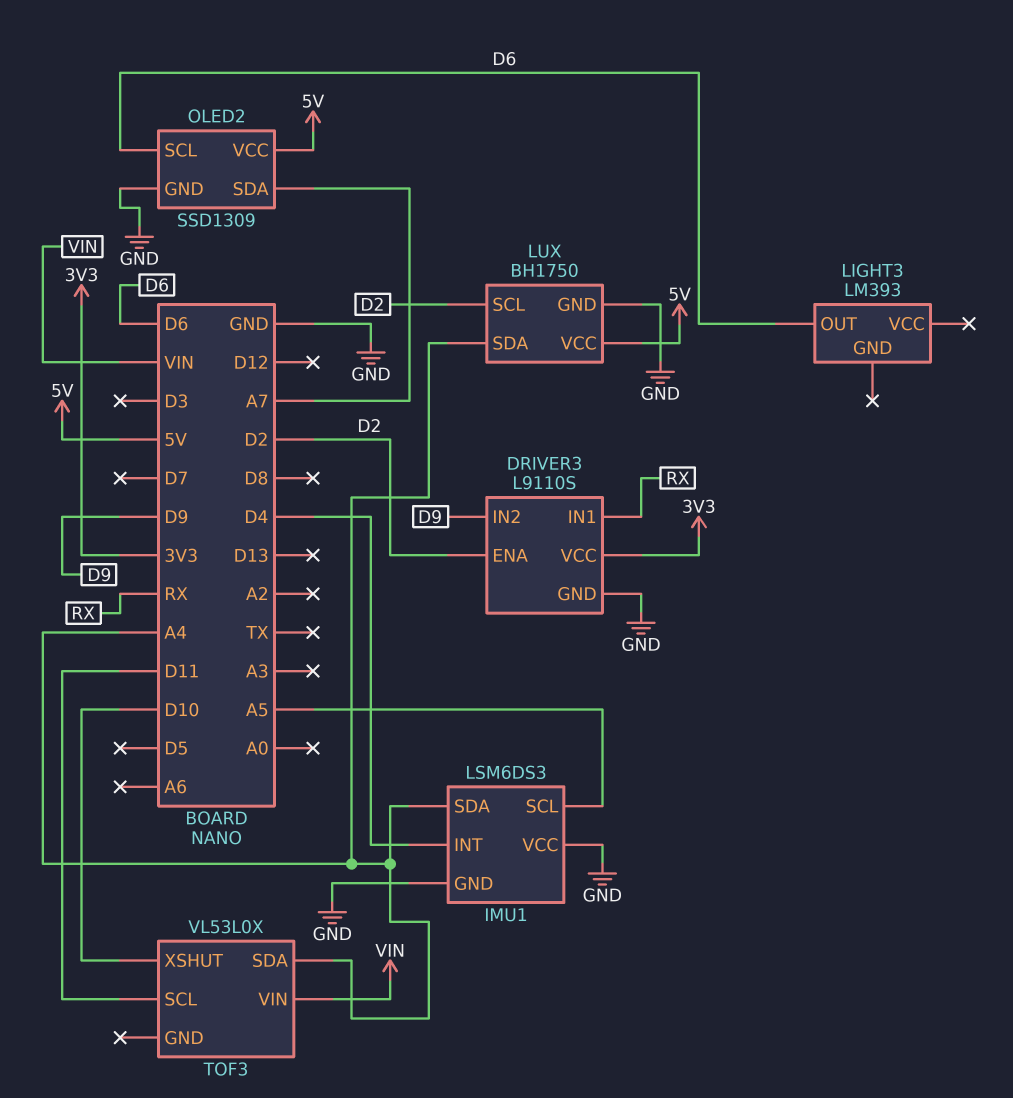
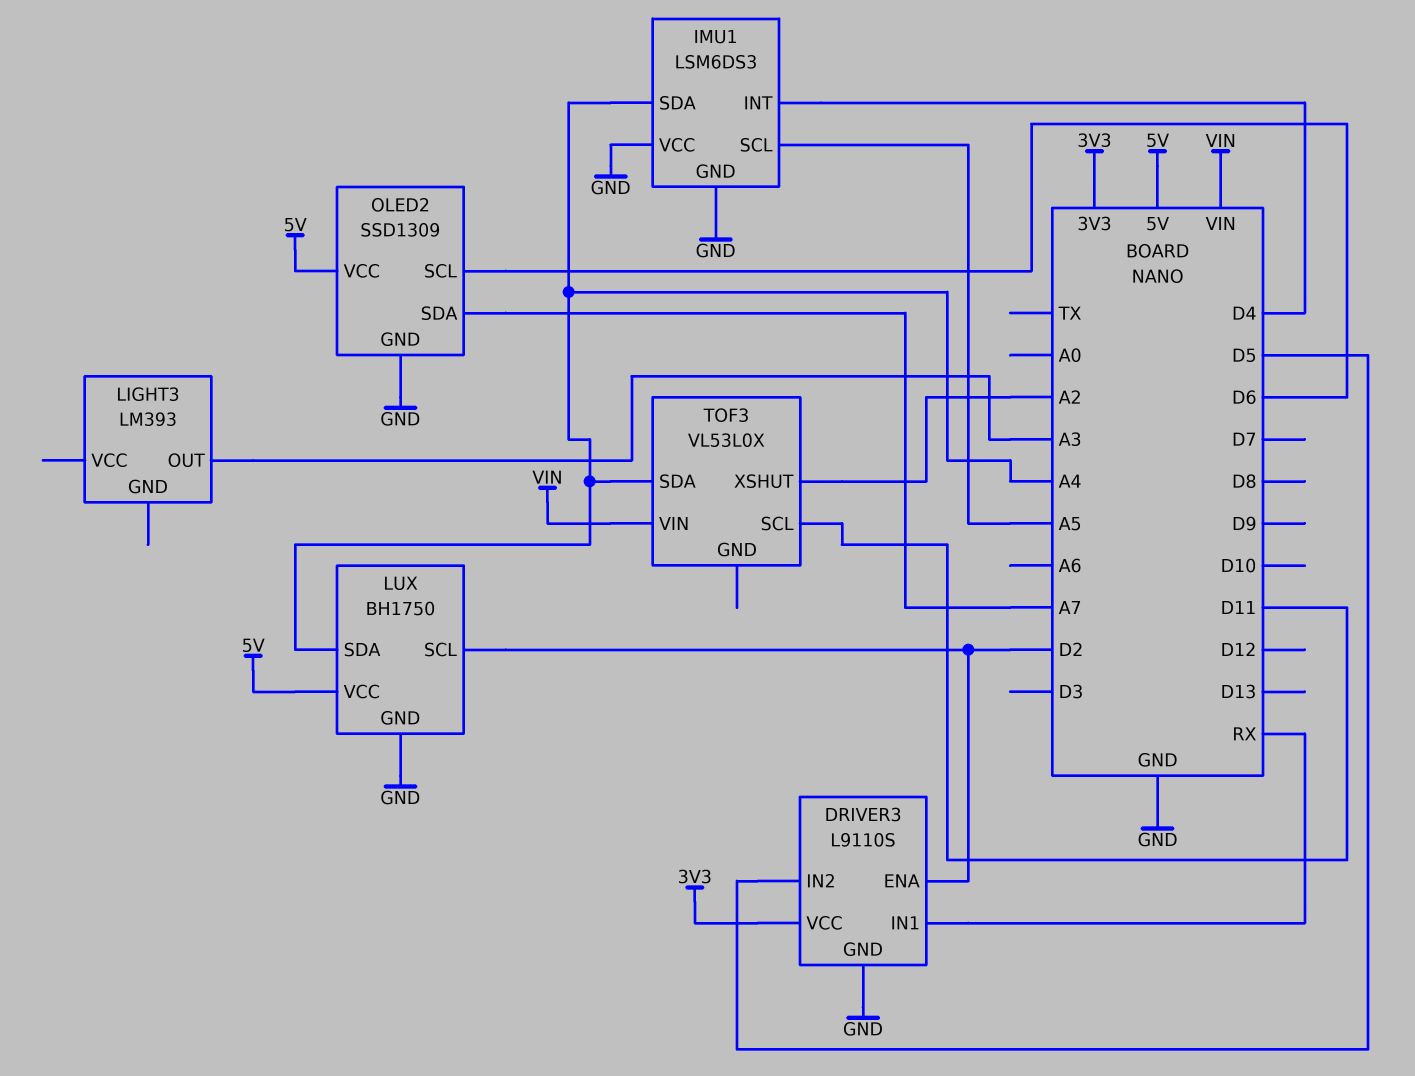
DRIVER3 pin IN2: D9 -> D5
LIGHT3 pin OUT: D6 -> A3
TOF3 pin XSHUT: D10 -> A2

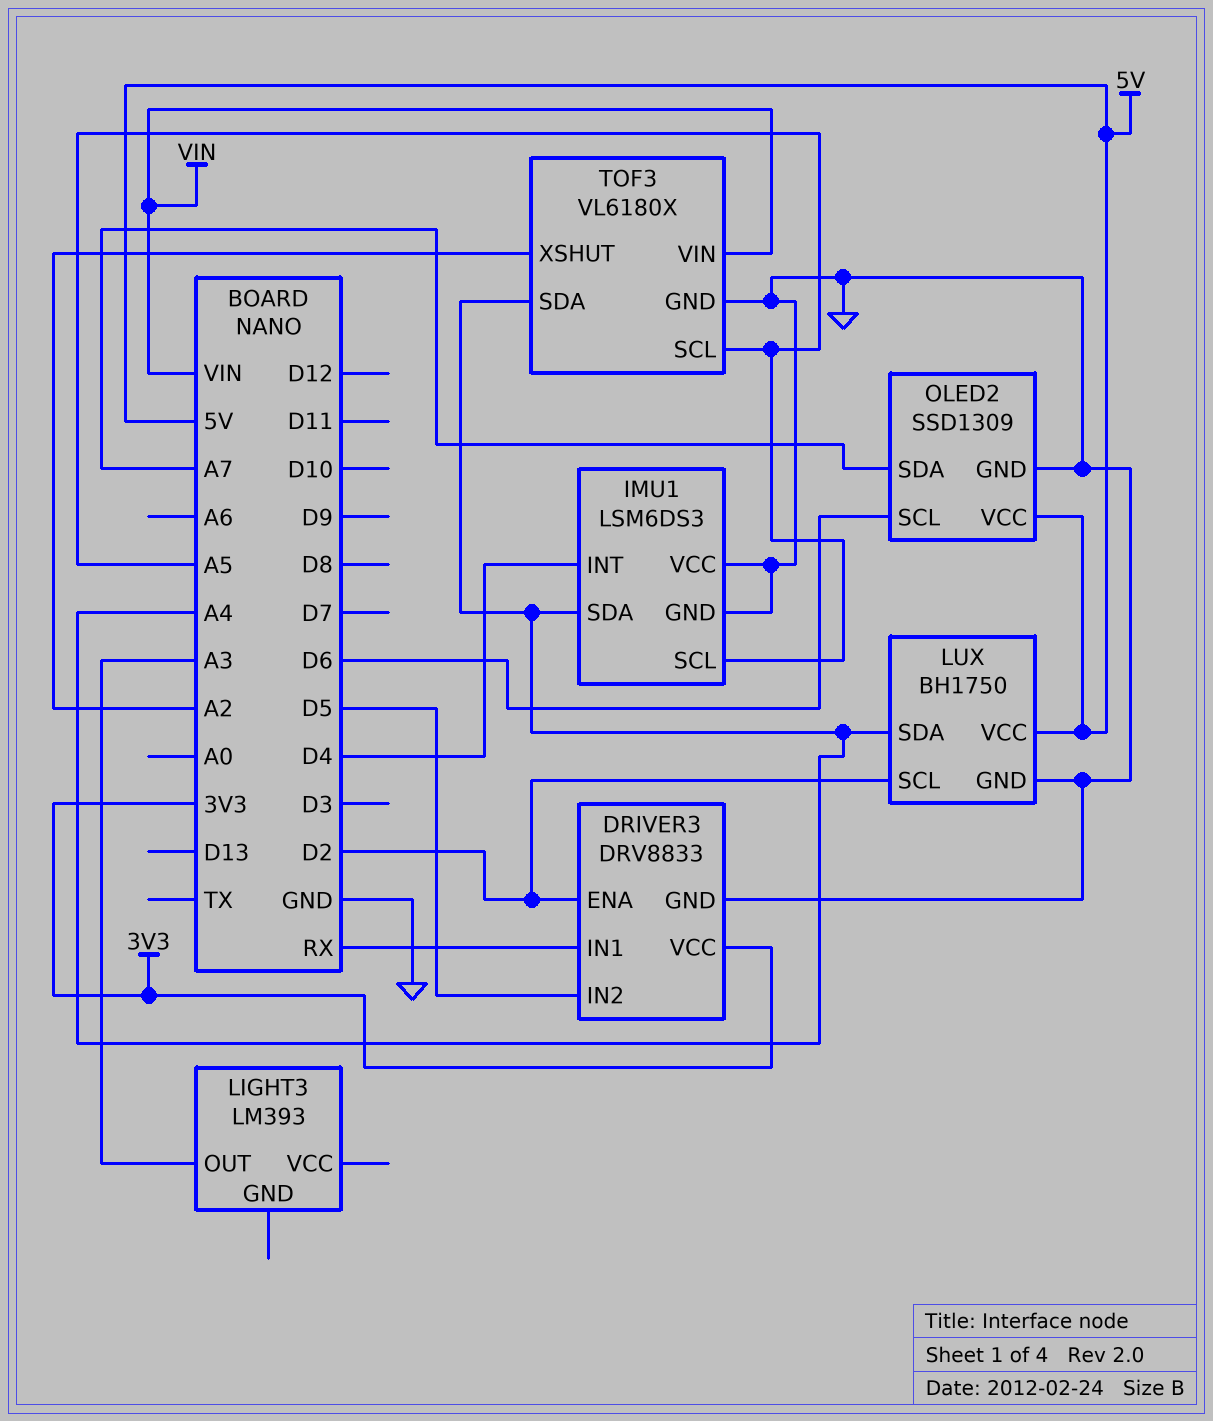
DRIVER3: L9110S -> DRV8833
TOF3: VL53L0X -> VL6180X
TOF3 pin GND: none -> GND
TOF3 pin SCL: D11 -> A5

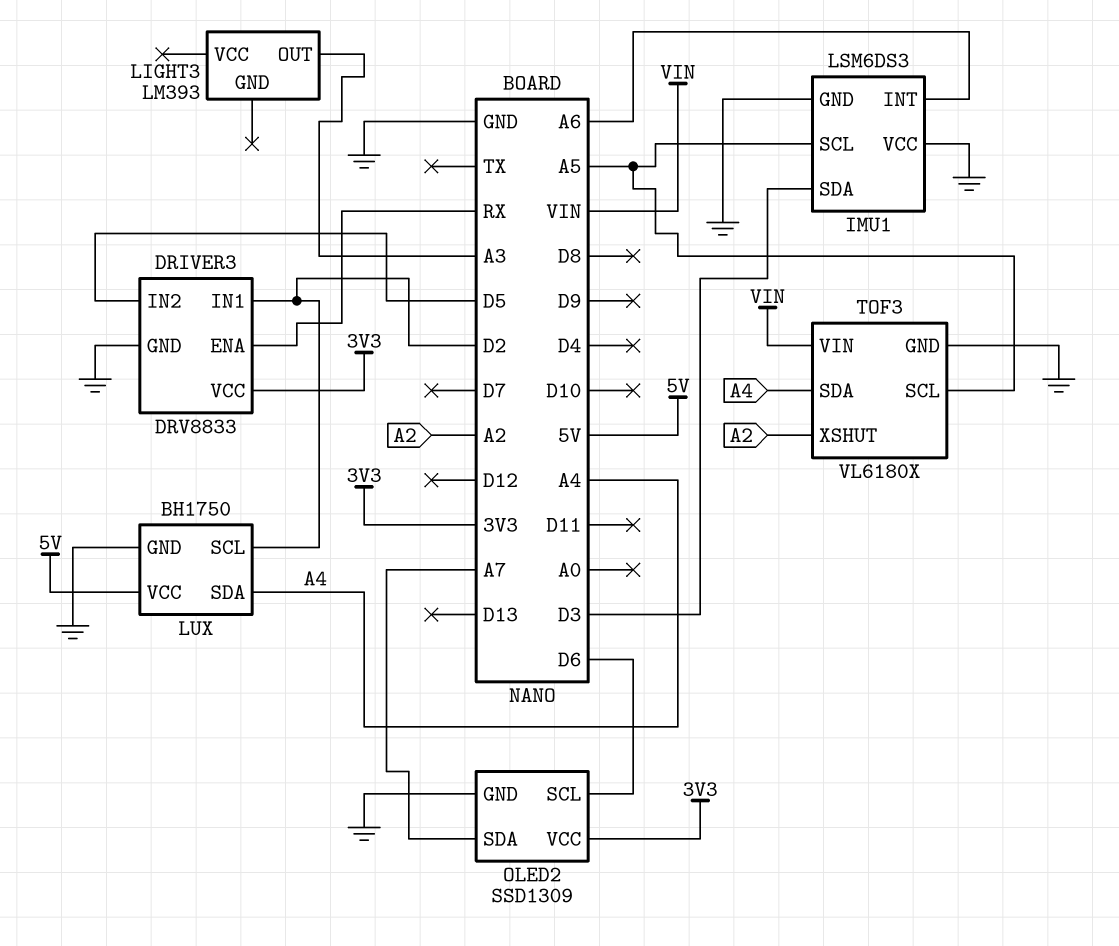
DRIVER3 pin ENA: D2 -> RX
DRIVER3 pin IN1: RX -> D2
IMU1 pin INT: D4 -> A6
IMU1 pin SDA: A4 -> D3
OLED2 pin VCC: 5V -> 3V3

